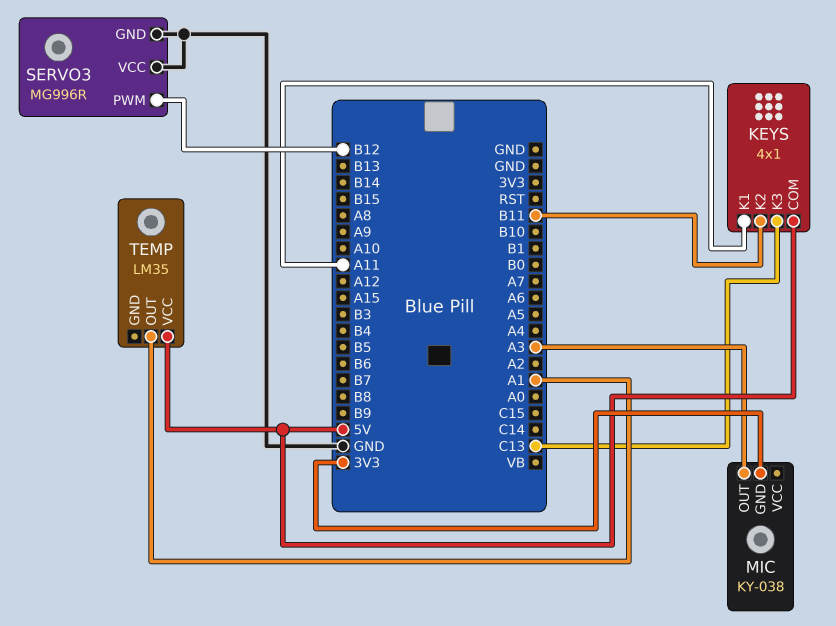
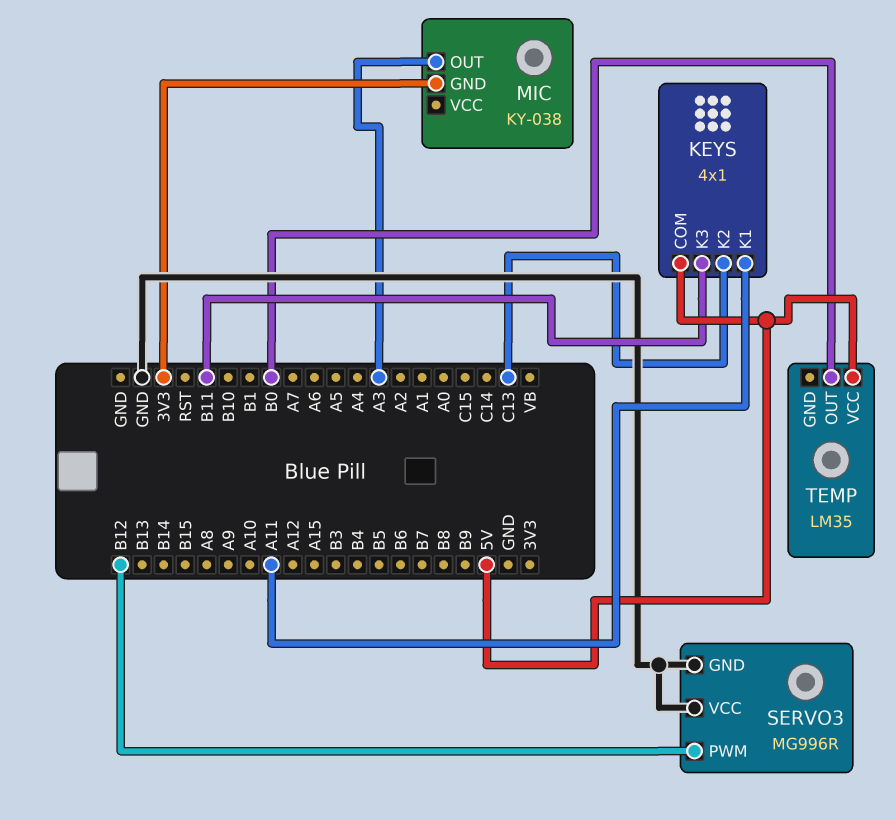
KEYS pin K2: B11 -> C13
KEYS pin K3: C13 -> B11
TEMP pin OUT: A1 -> B0

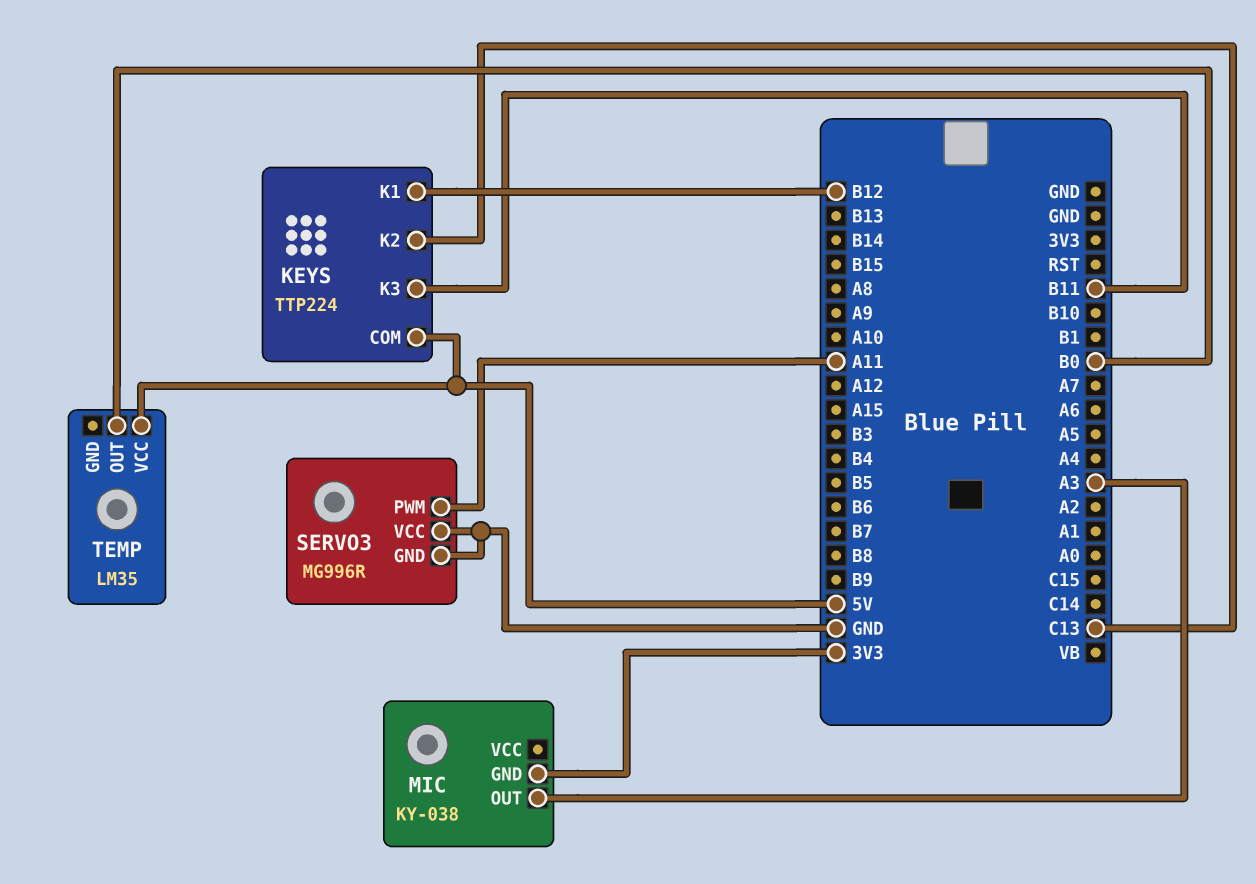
KEYS: 4x1 -> TTP224
KEYS pin K1: A11 -> B12
SERVO3 pin PWM: B12 -> A11

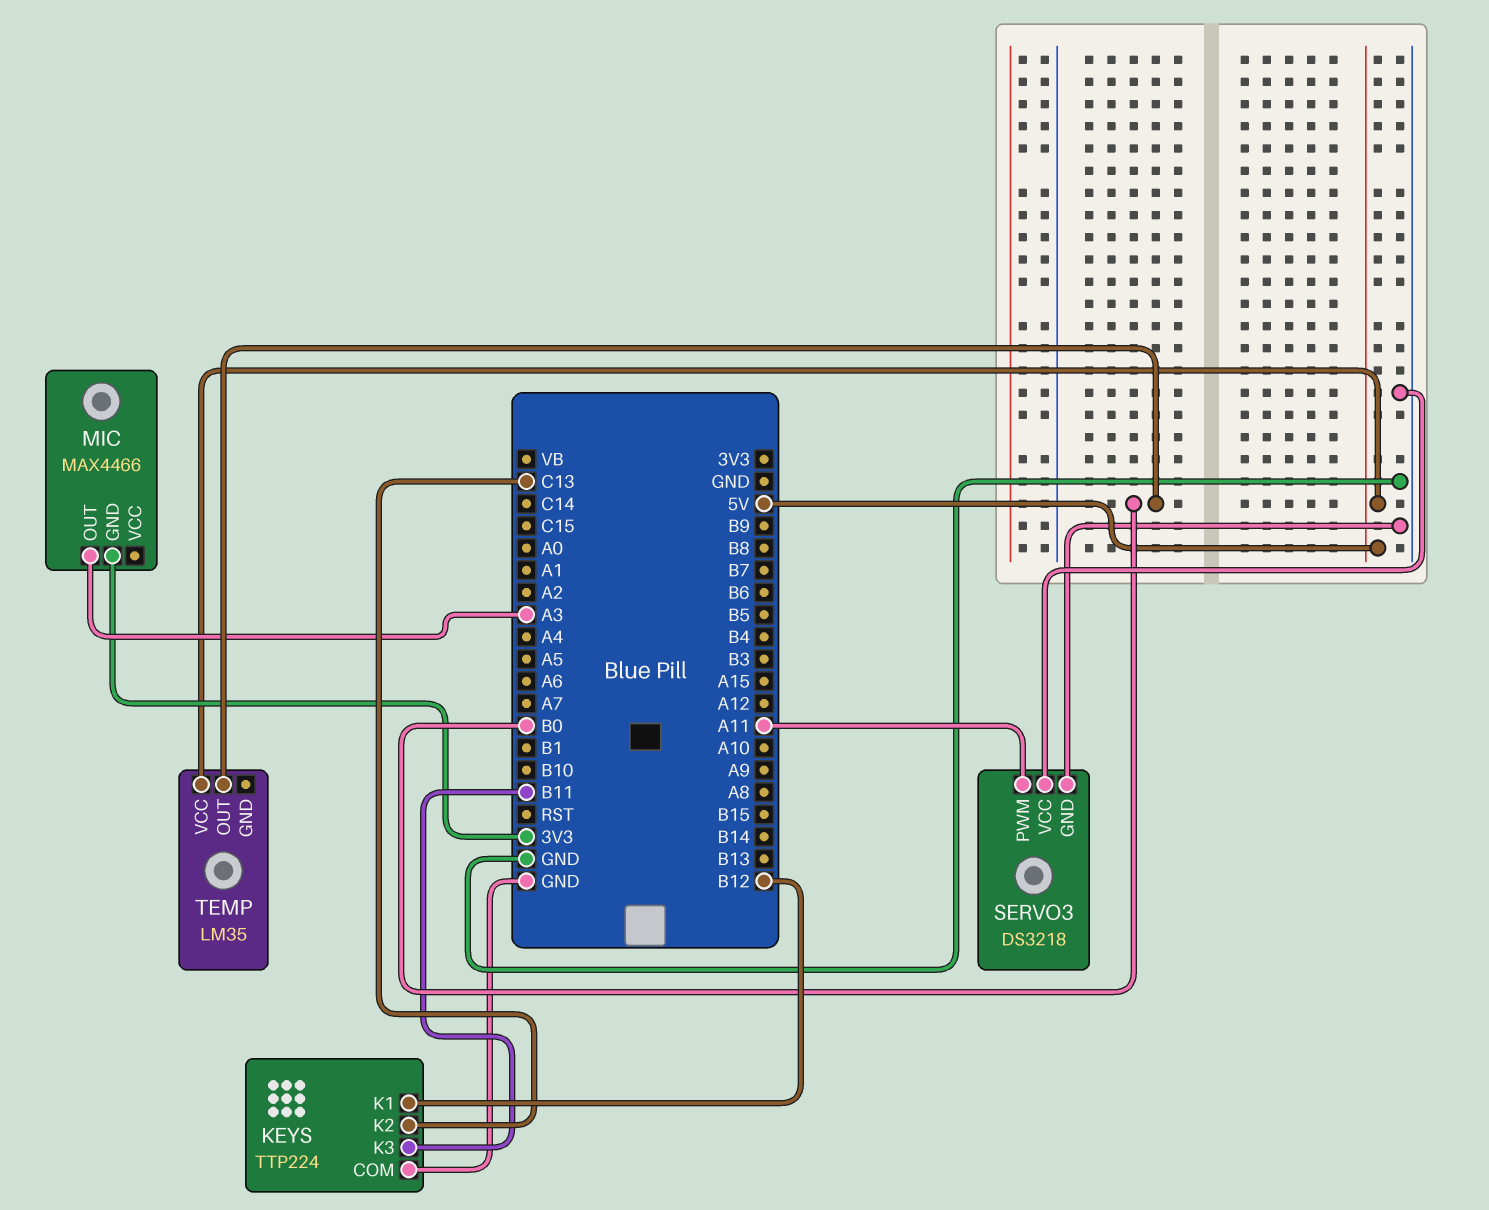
KEYS pin COM: 5V -> GND
MIC: KY-038 -> MAX4466
SERVO3: MG996R -> DS3218

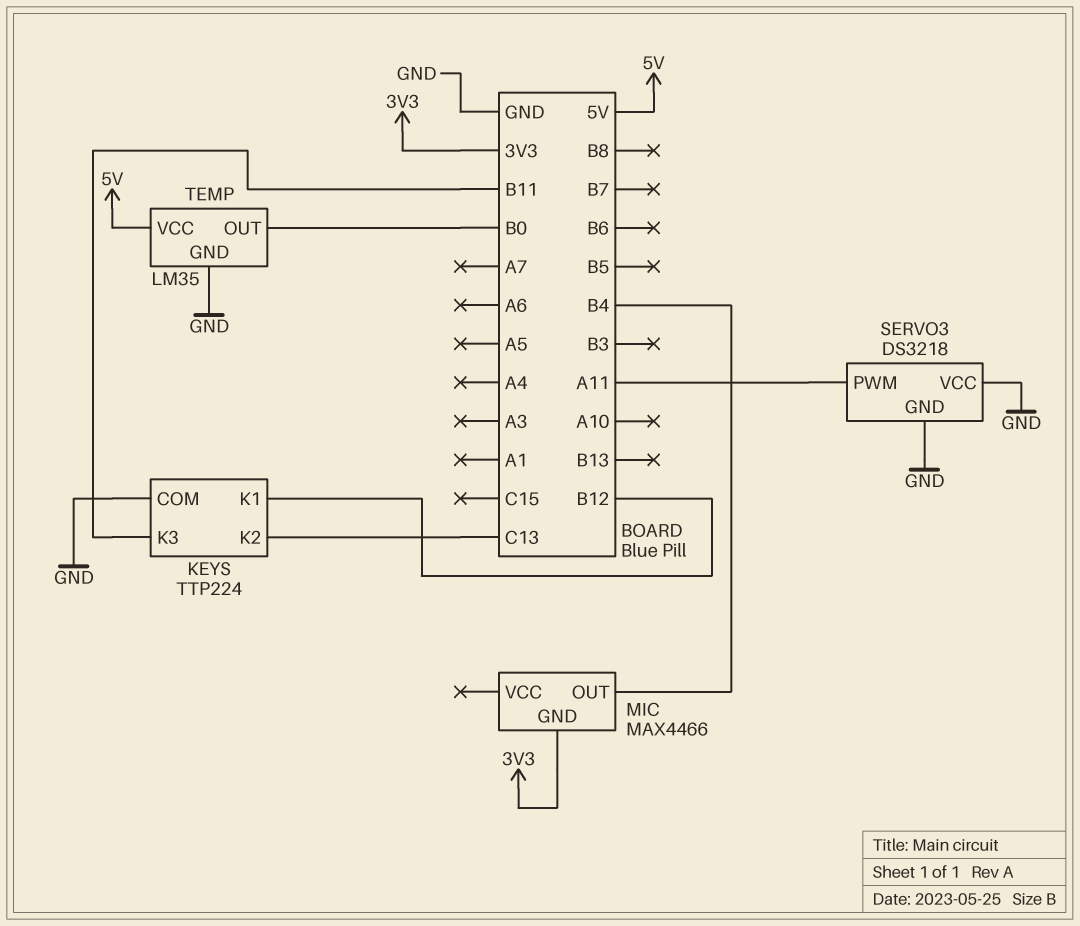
MIC pin OUT: A3 -> B4
TEMP pin GND: none -> GND

